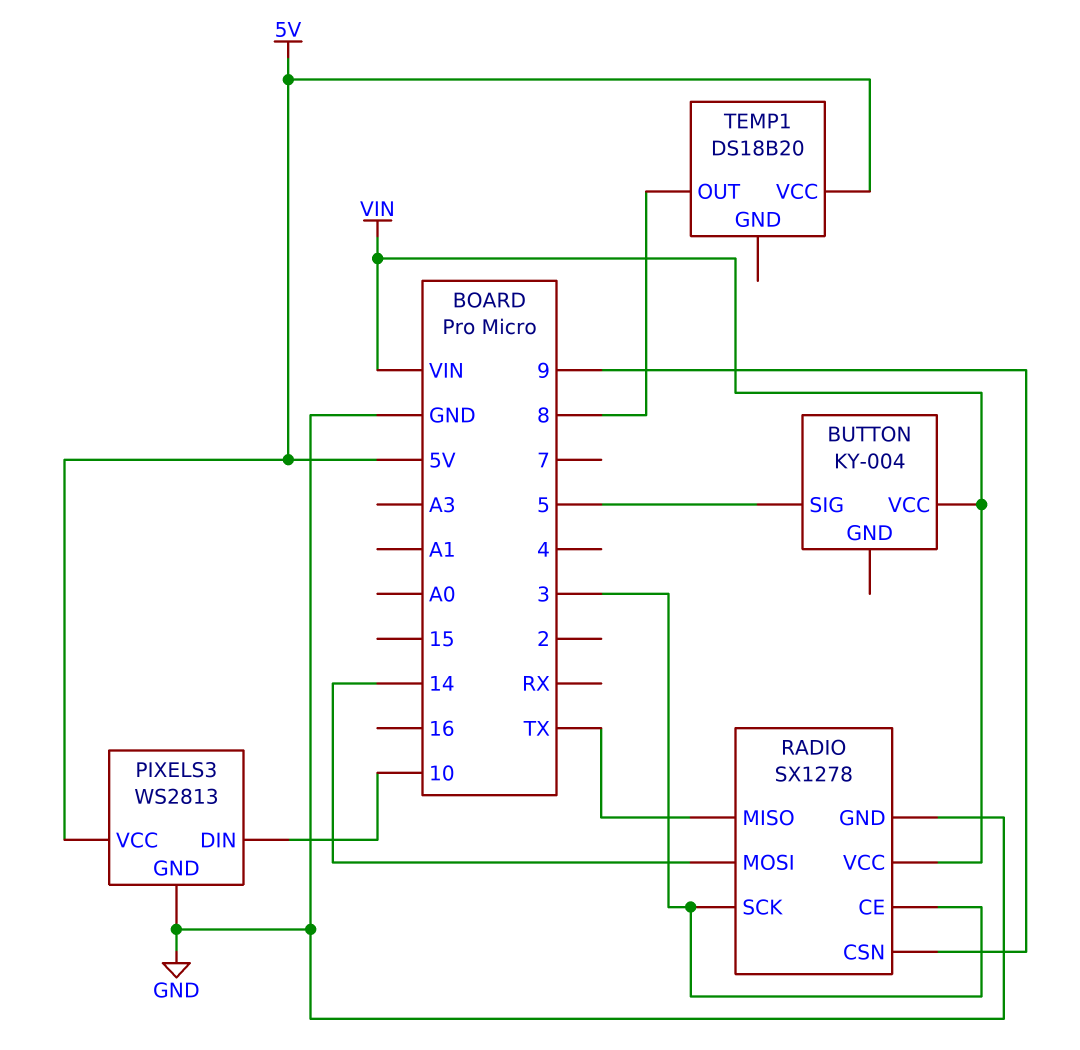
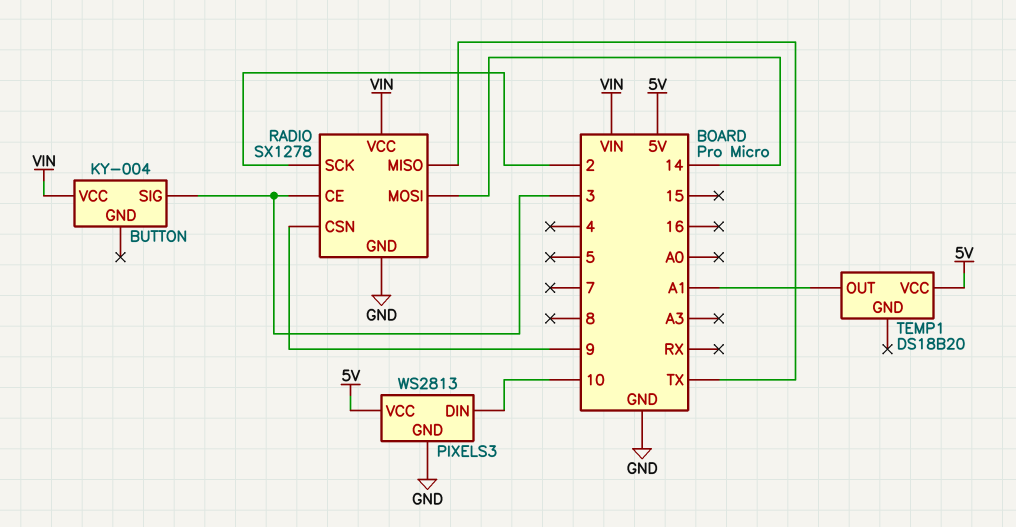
BUTTON pin SIG: 5 -> 3
RADIO pin SCK: 3 -> 2
TEMP1 pin OUT: 8 -> A1

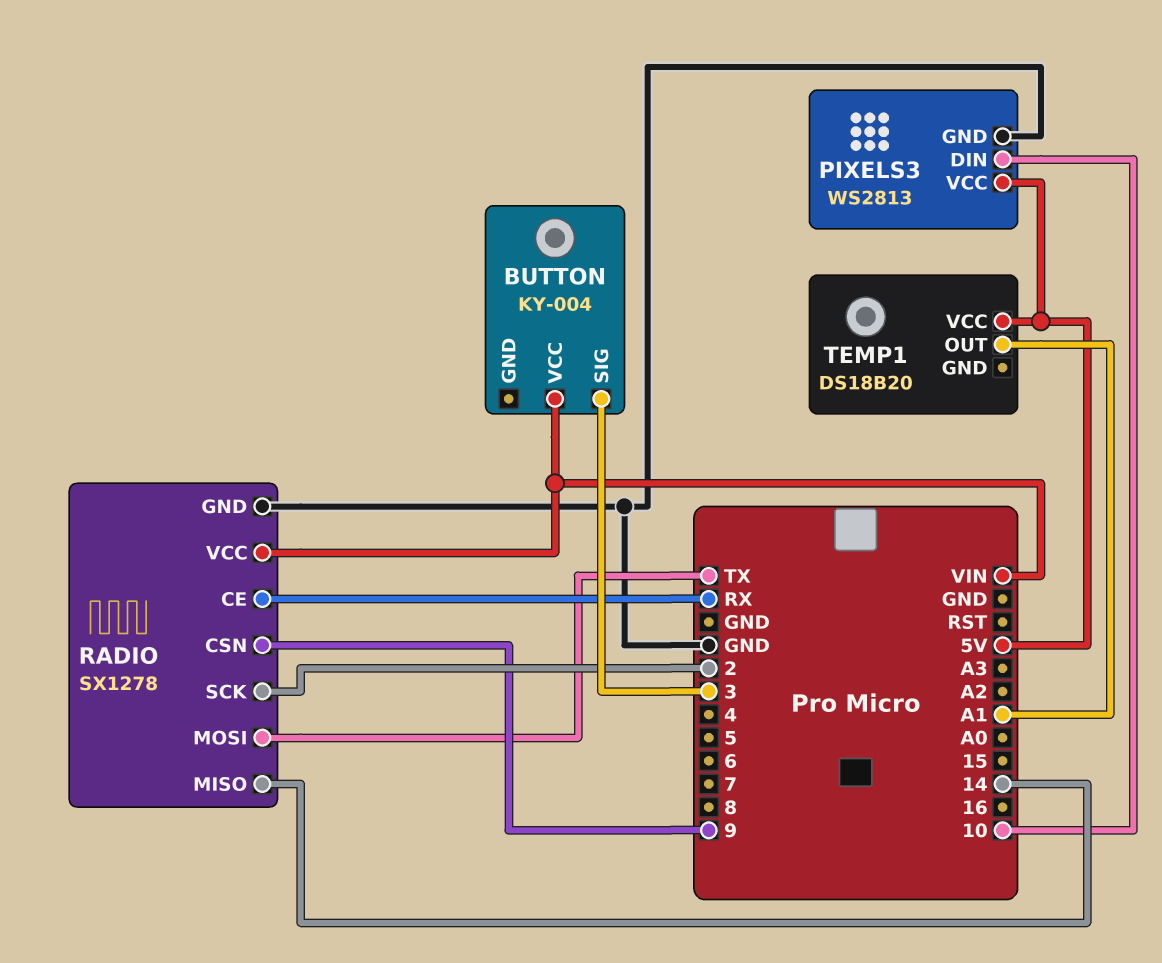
RADIO pin CE: 3 -> RX
RADIO pin MISO: TX -> 14
RADIO pin MOSI: 14 -> TX

